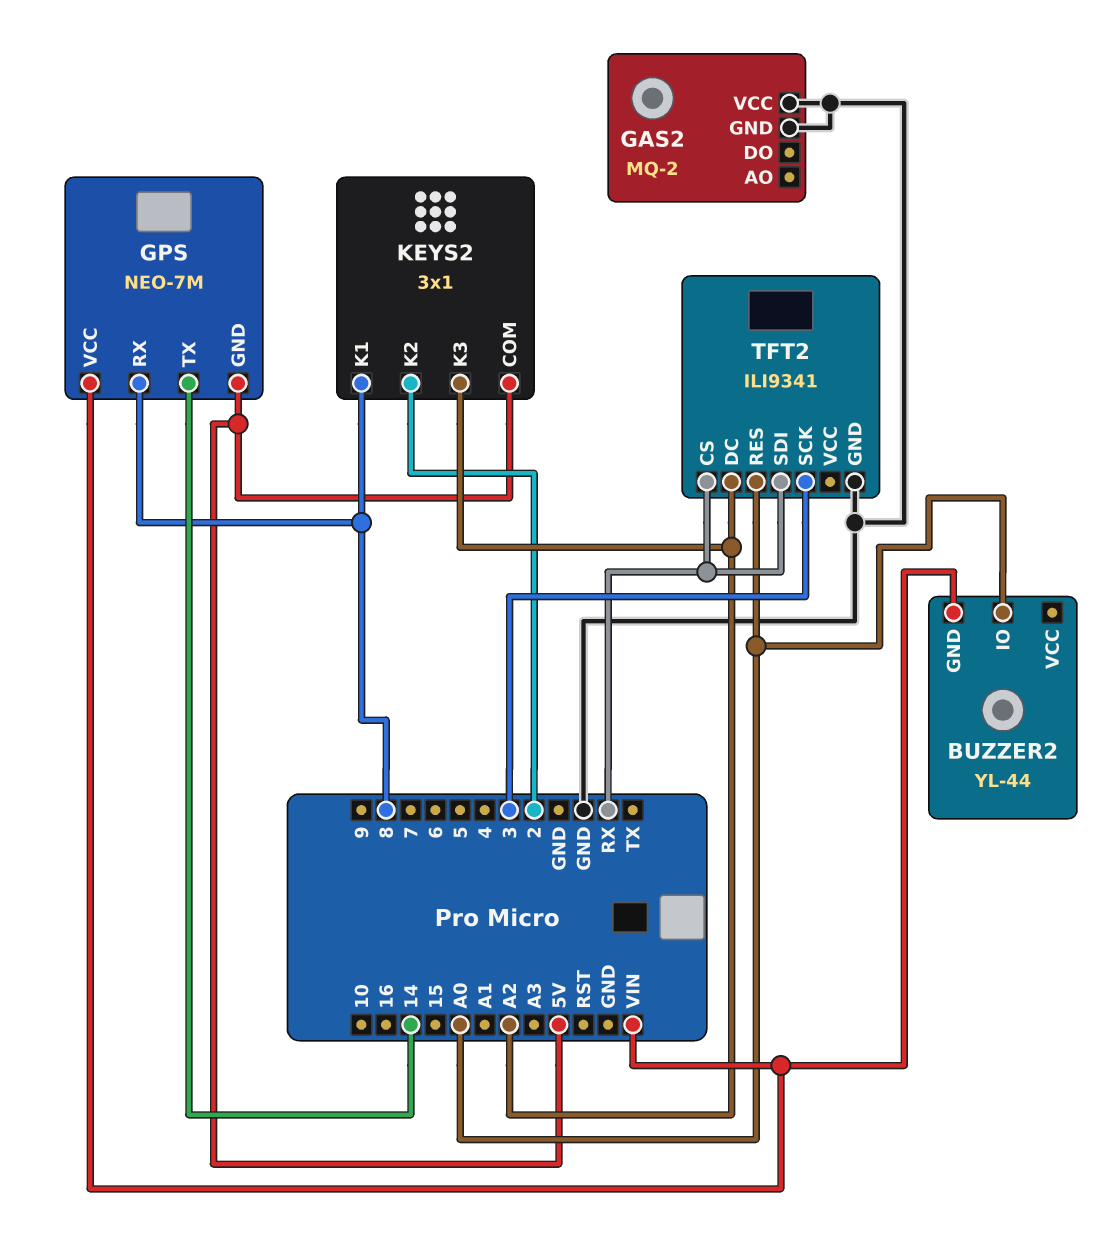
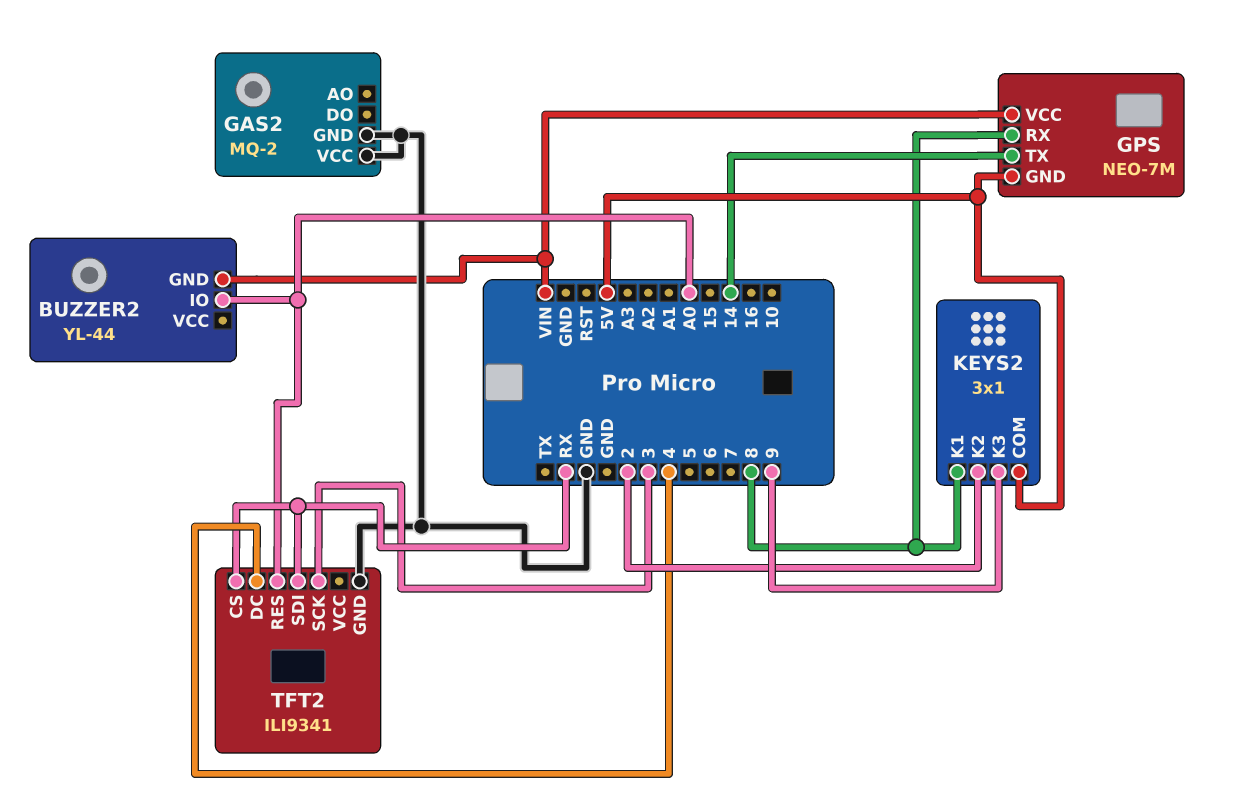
KEYS2 pin K3: A2 -> 9
TFT2 pin DC: A2 -> 4

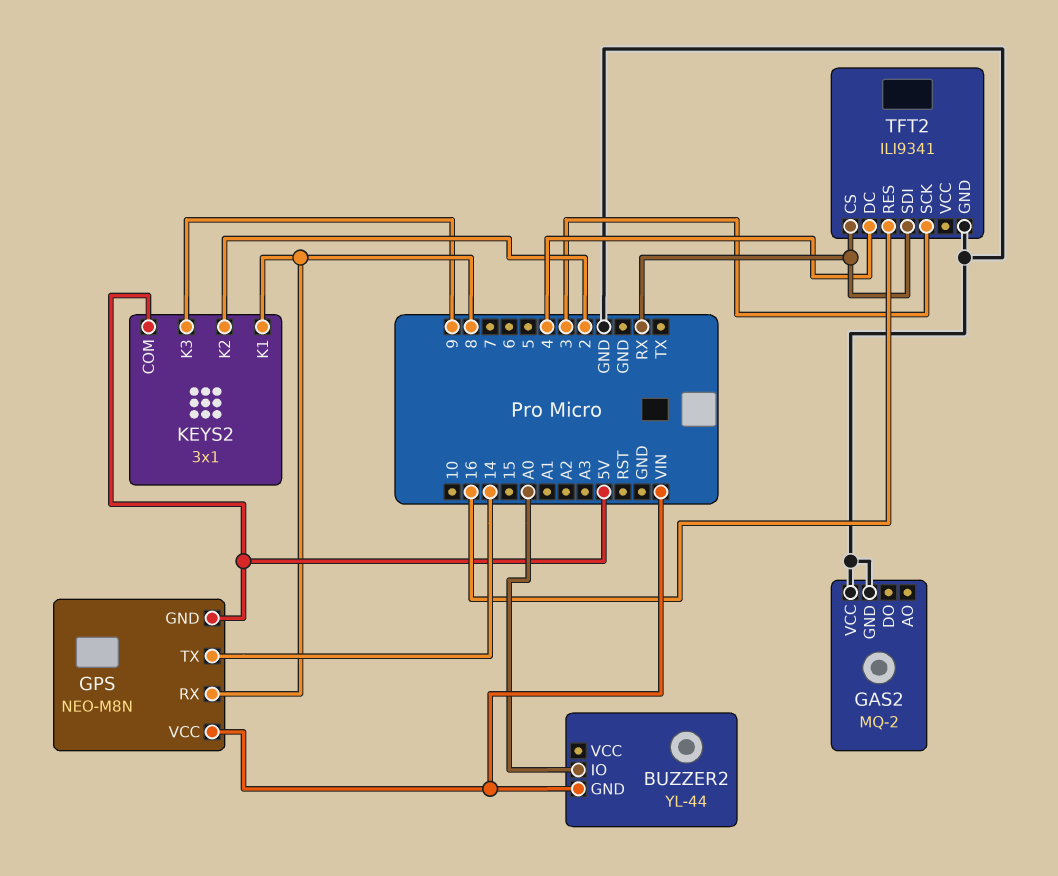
GPS: NEO-7M -> NEO-M8N
TFT2 pin RES: A0 -> 16

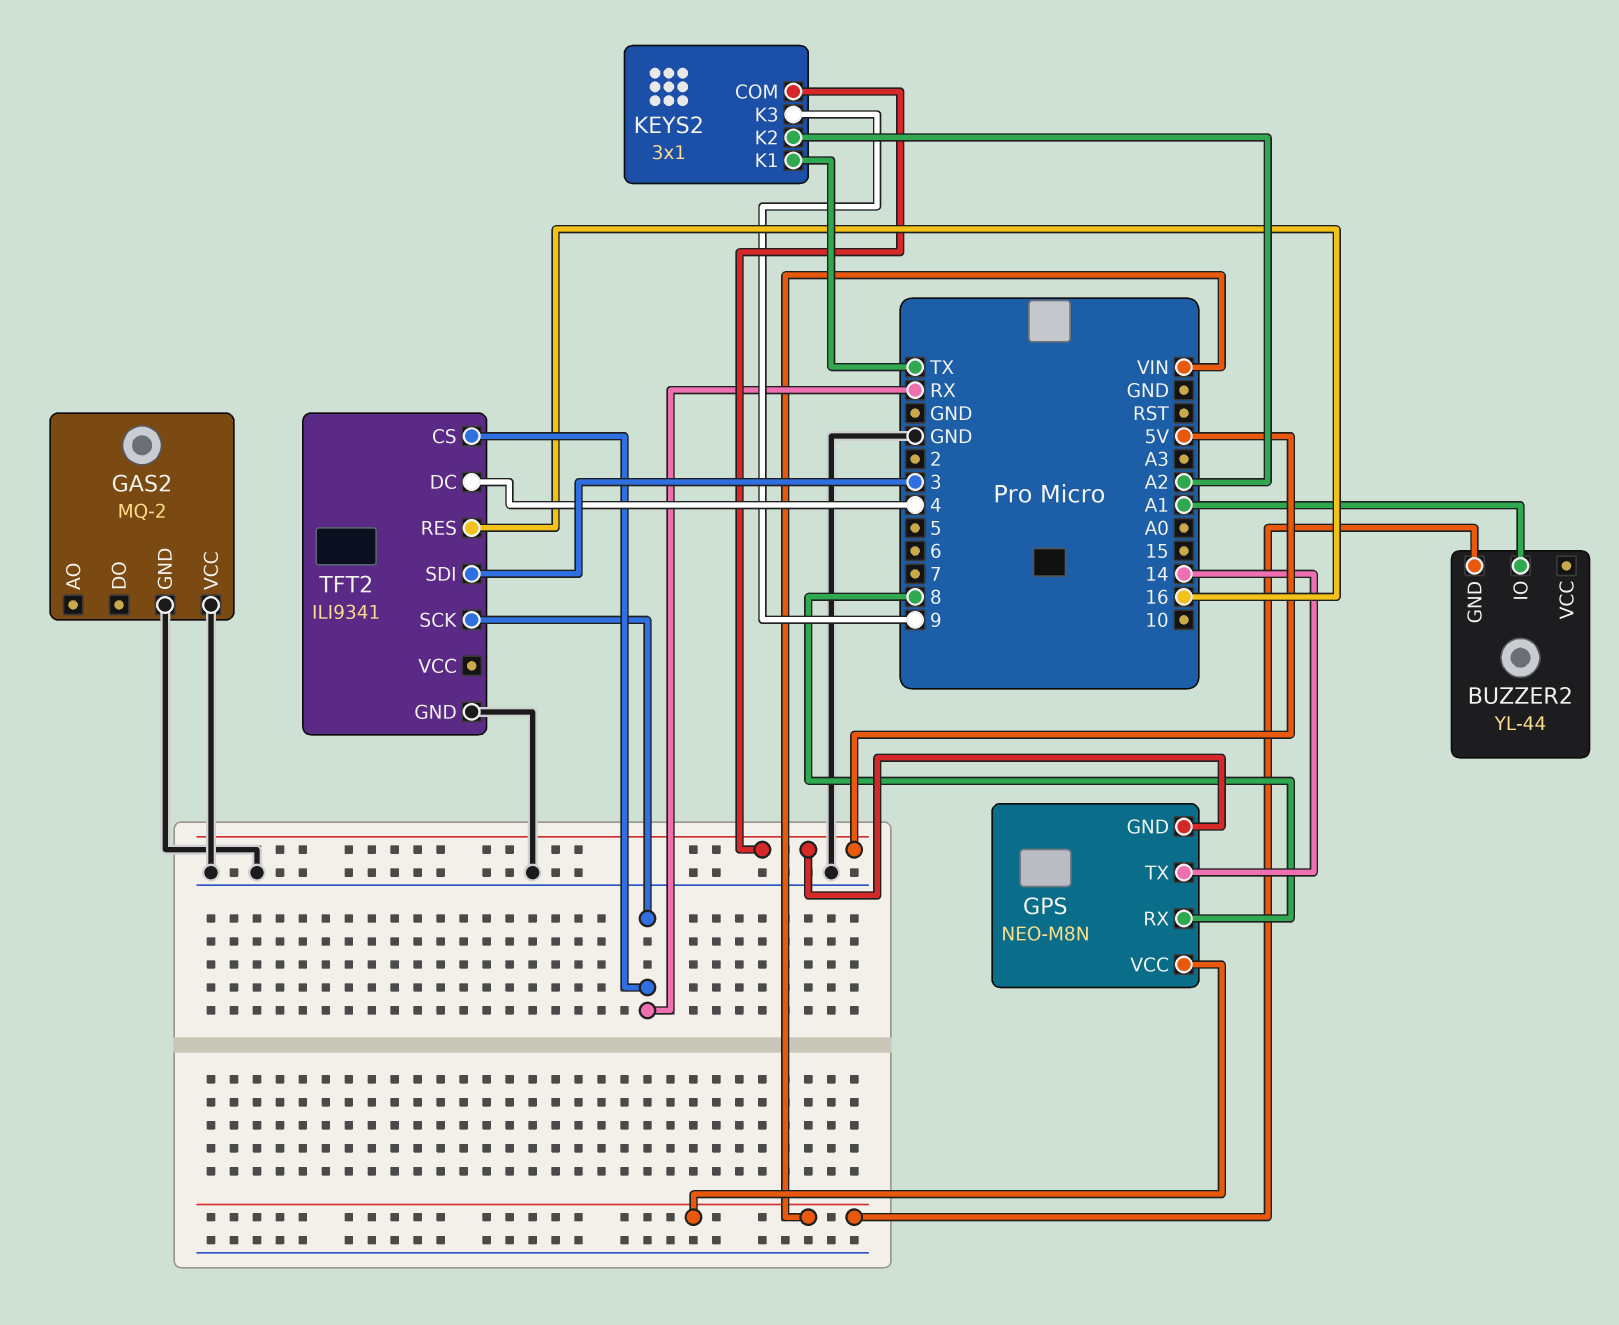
BUZZER2 pin IO: A0 -> A1
KEYS2 pin K1: 8 -> TX
KEYS2 pin K2: 2 -> A2
TFT2 pin SCK: 3 -> RX
TFT2 pin SDI: RX -> 3

